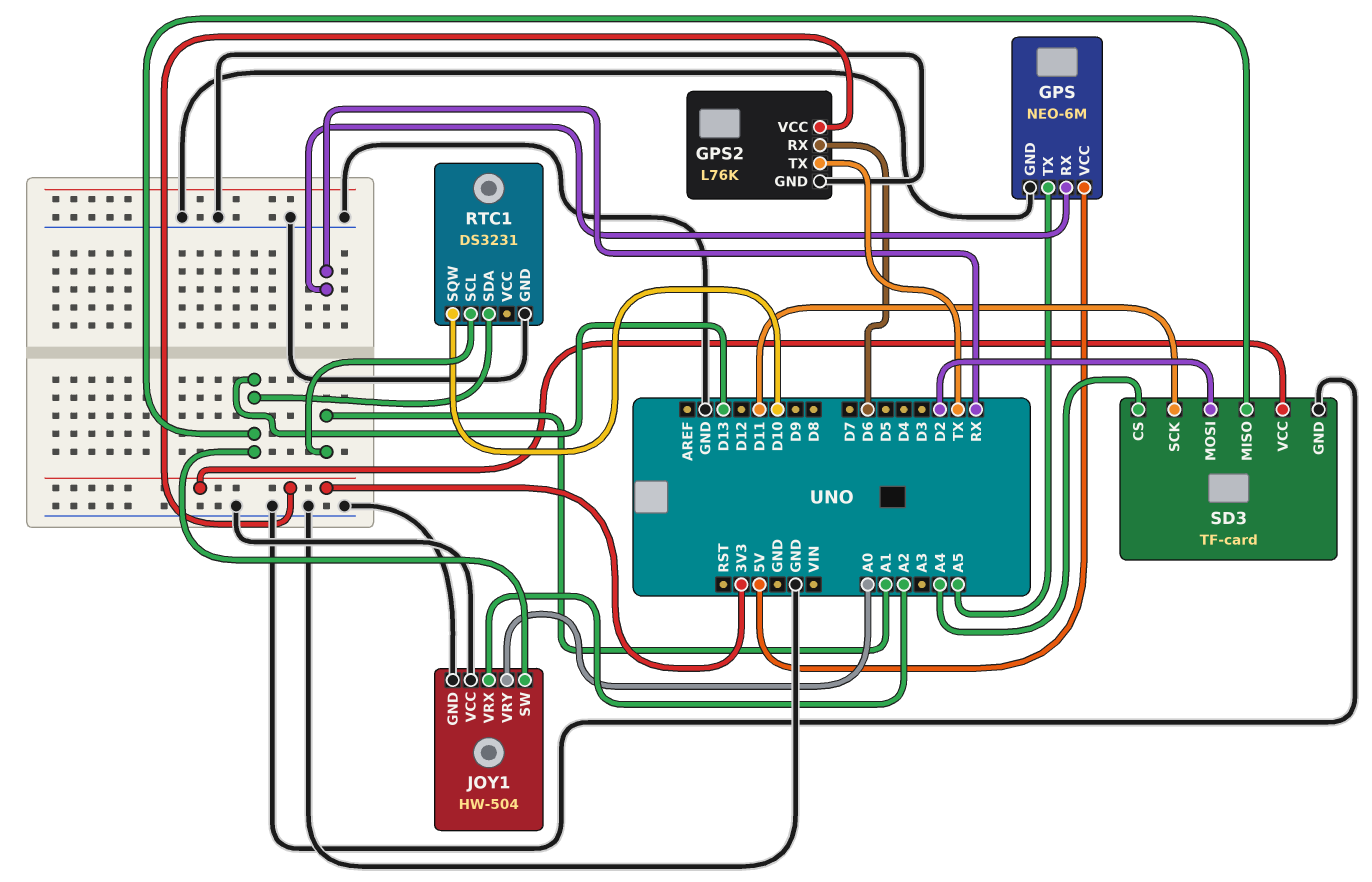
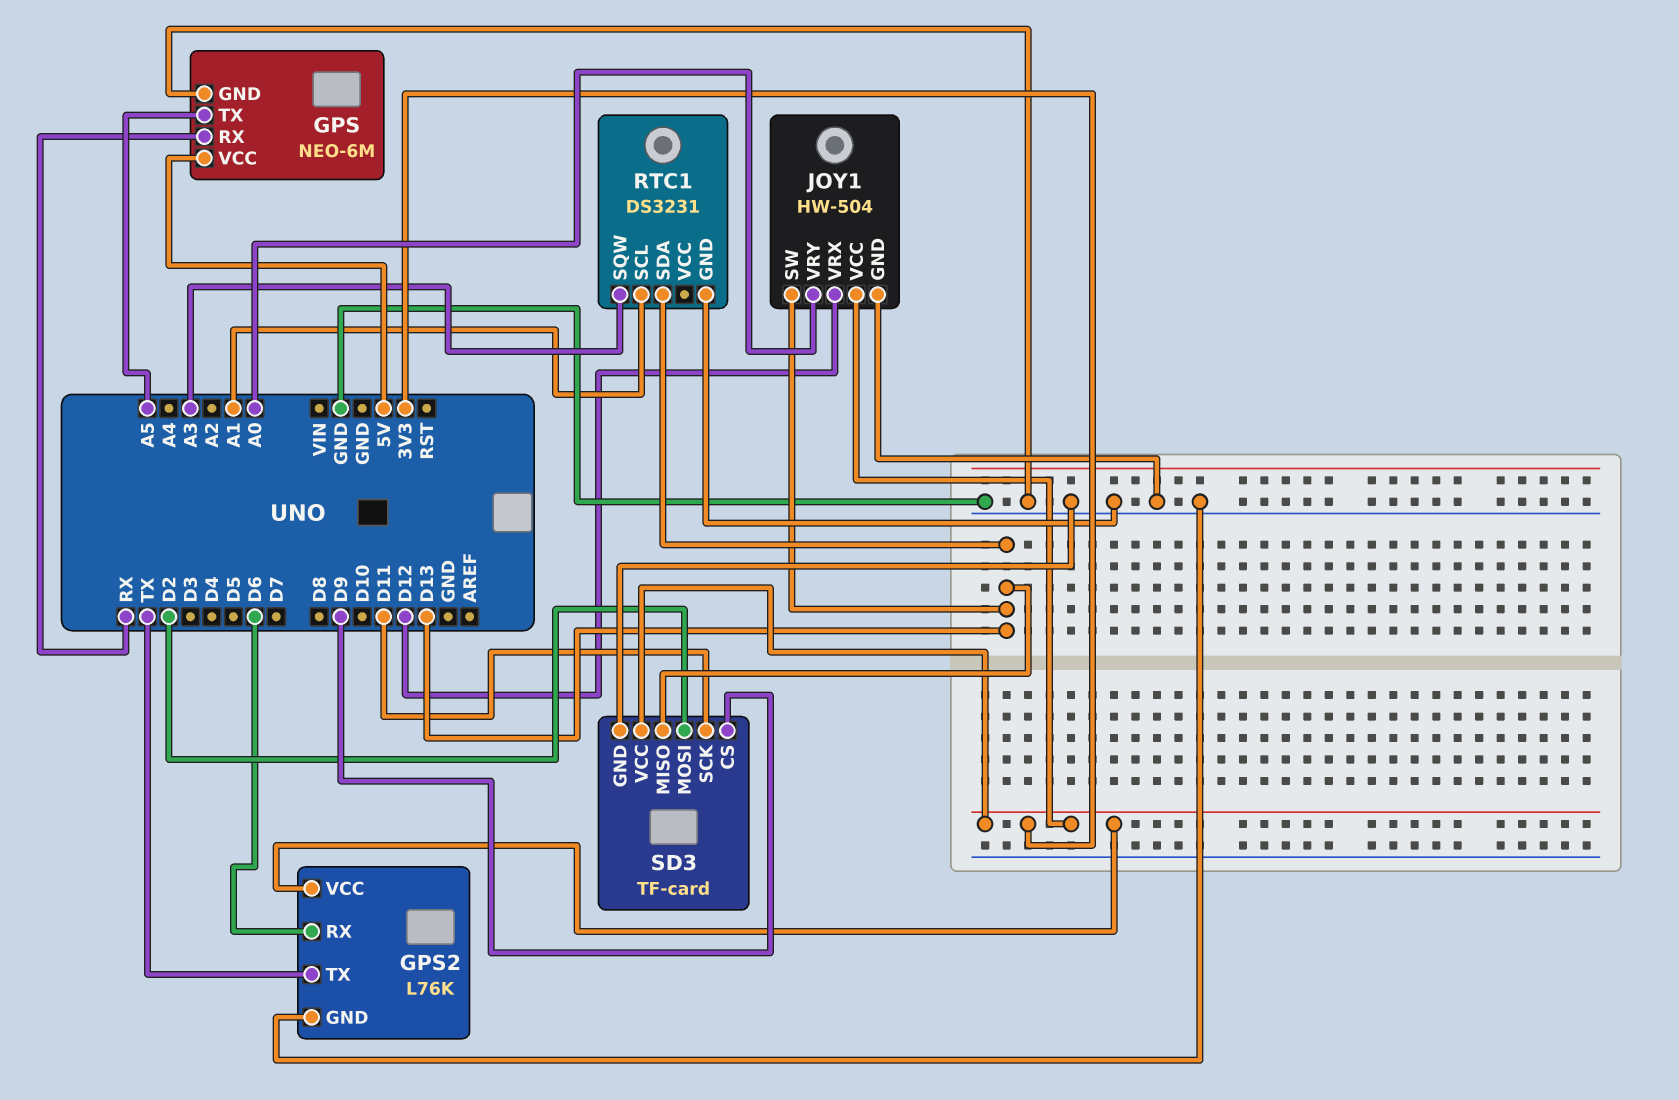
JOY1 pin VCC: GND -> 3V3
JOY1 pin VRX: A2 -> D12
RTC1 pin SQW: D10 -> A3
SD3 pin CS: A4 -> D9

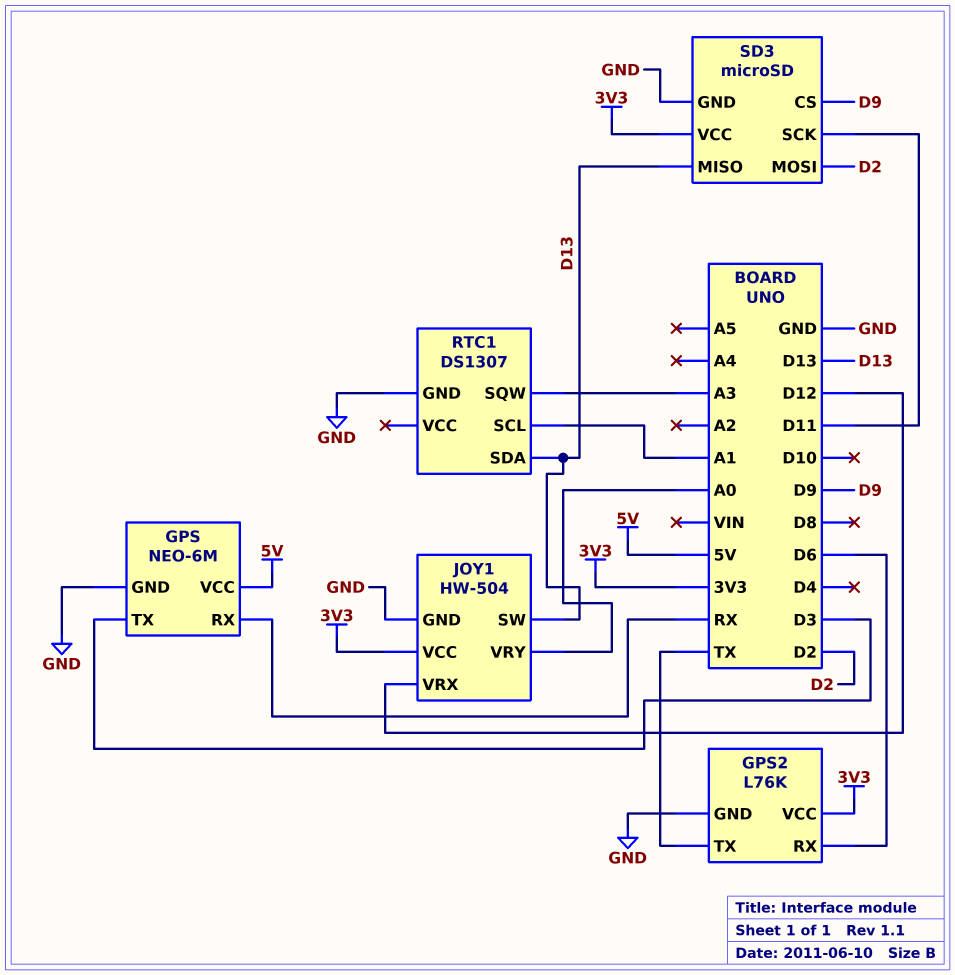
GPS pin TX: A5 -> D3
RTC1: DS3231 -> DS1307
SD3: TF-card -> microSD

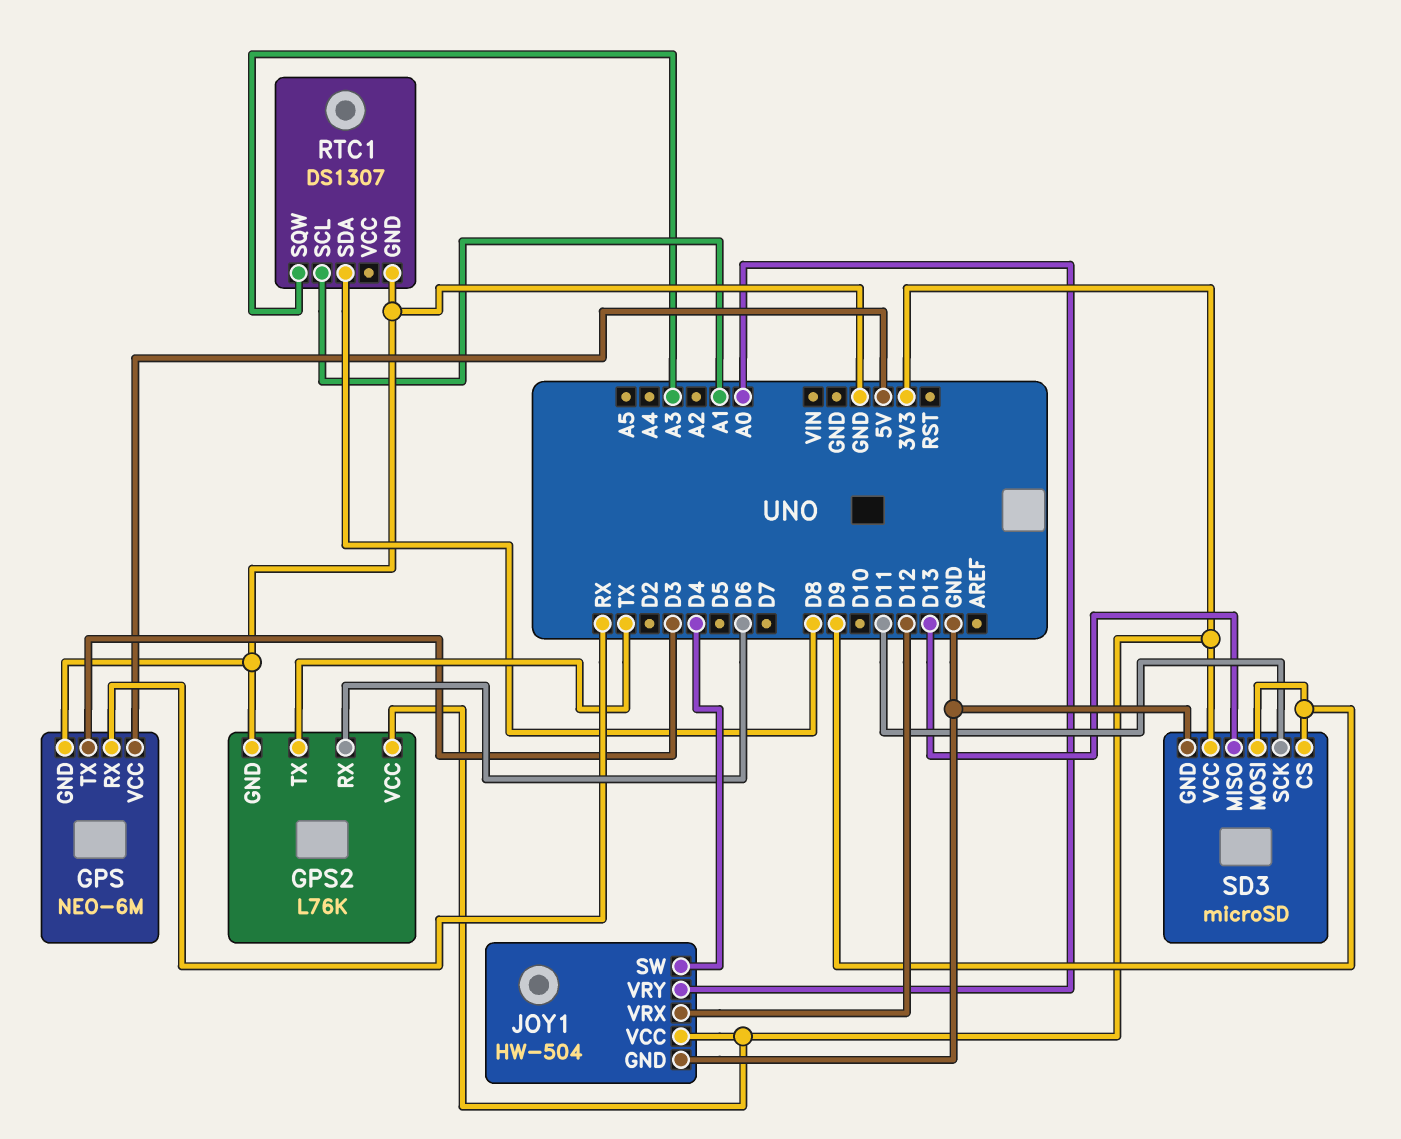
JOY1 pin SW: D13 -> D4
RTC1 pin SDA: D13 -> D8
SD3 pin MOSI: D2 -> D9

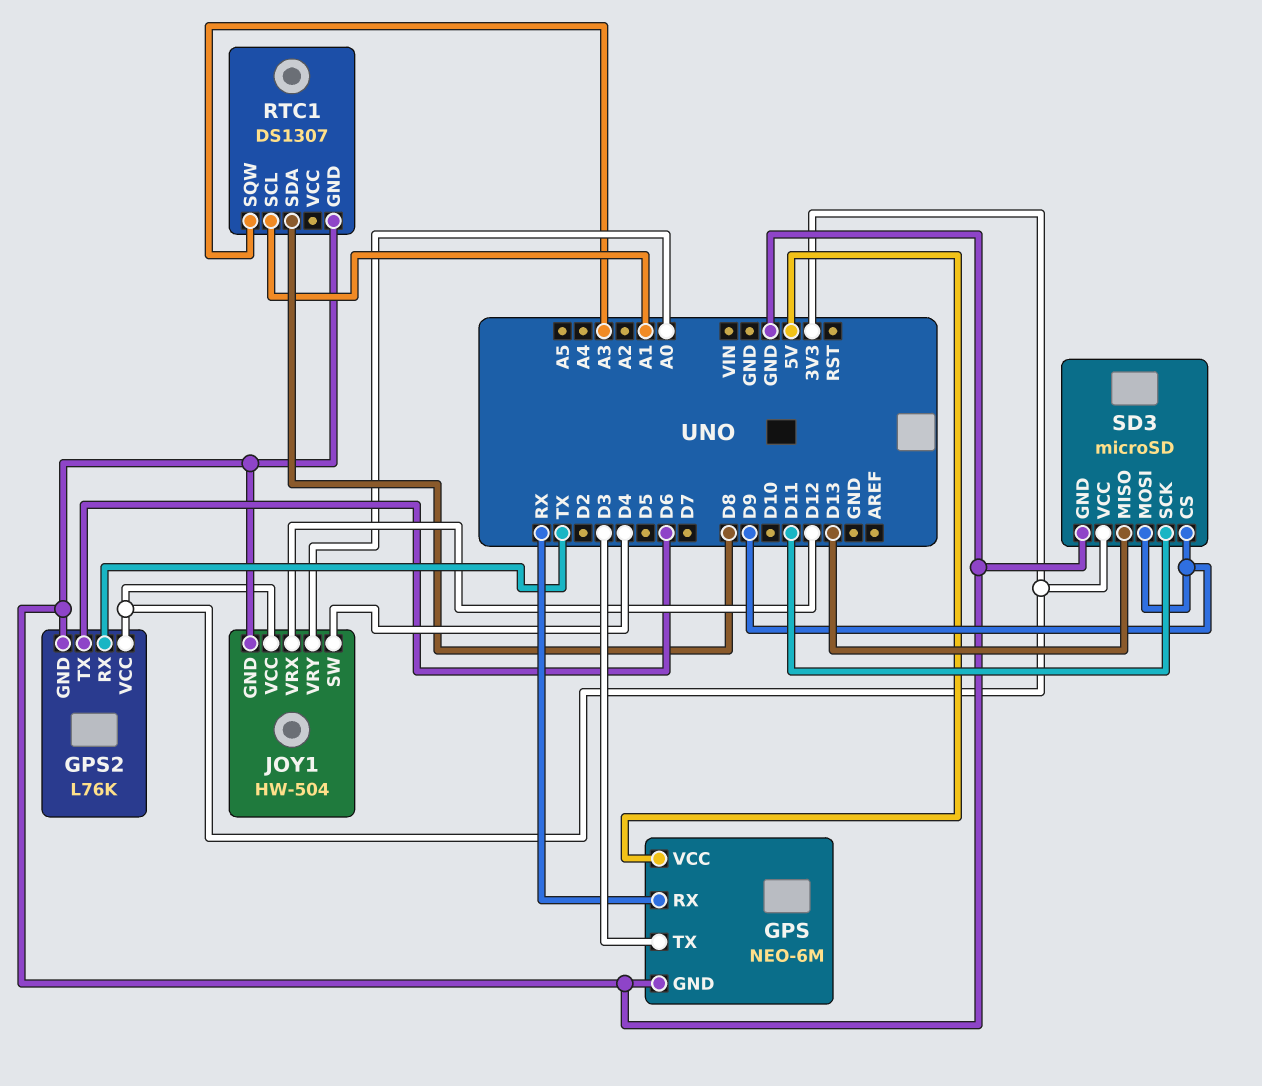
GPS2 pin RX: D6 -> TX
GPS2 pin TX: TX -> D6

